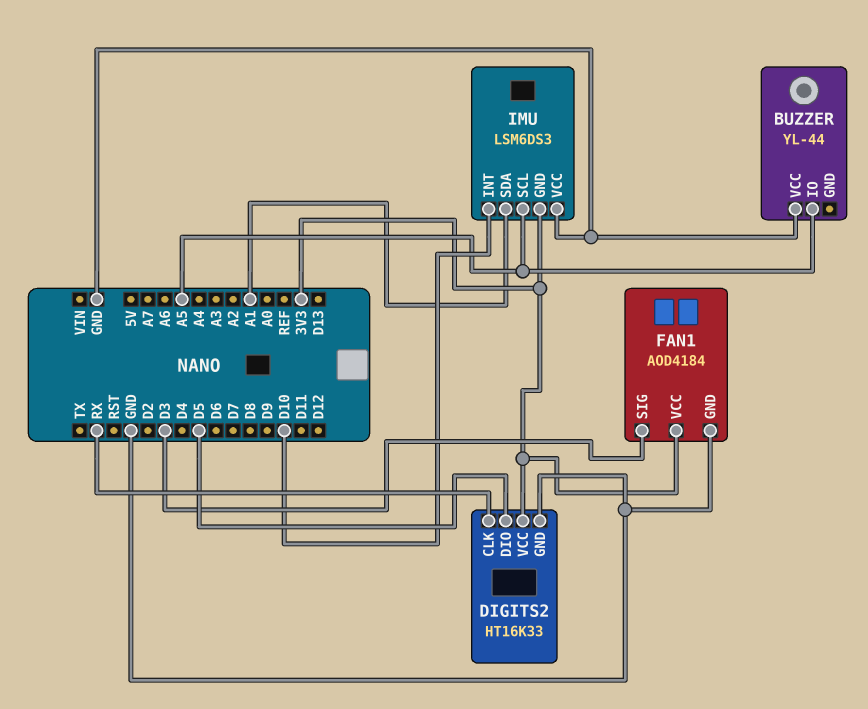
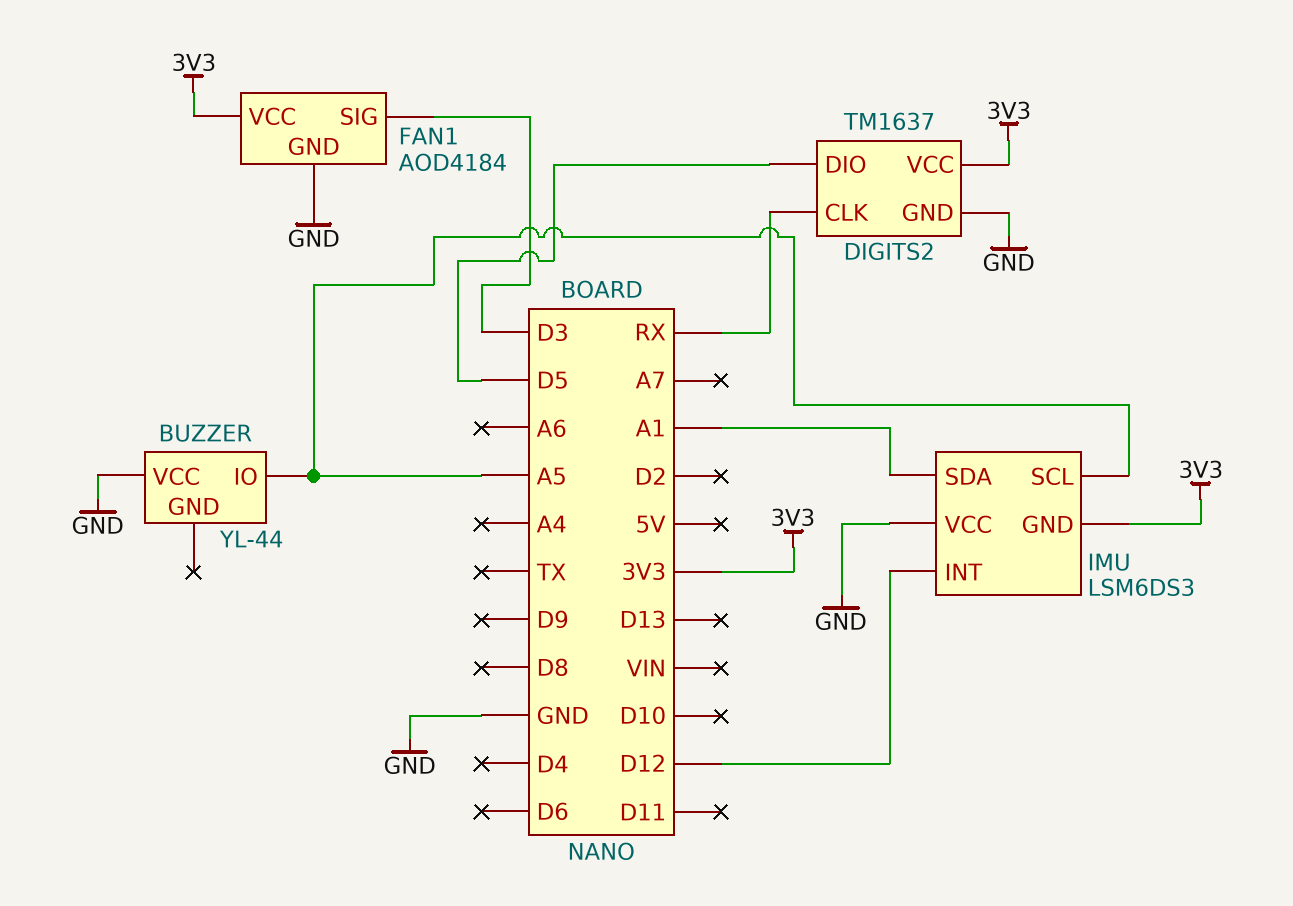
DIGITS2: HT16K33 -> TM1637
IMU pin INT: D10 -> D12

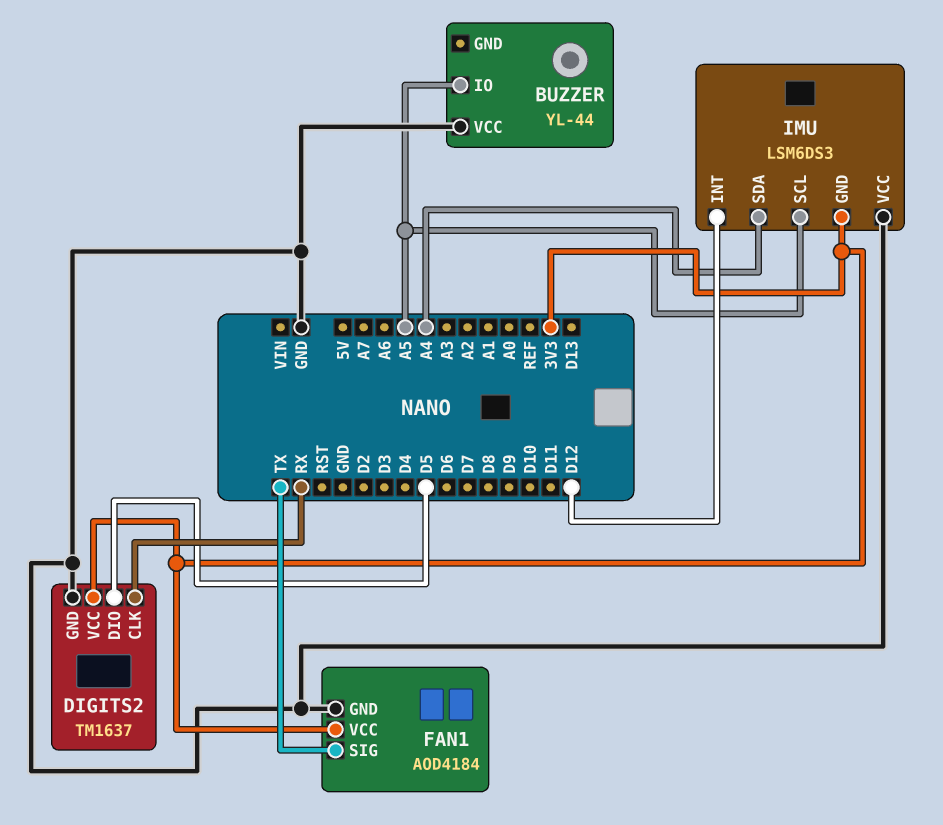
FAN1 pin SIG: D3 -> TX
IMU pin SDA: A1 -> A4

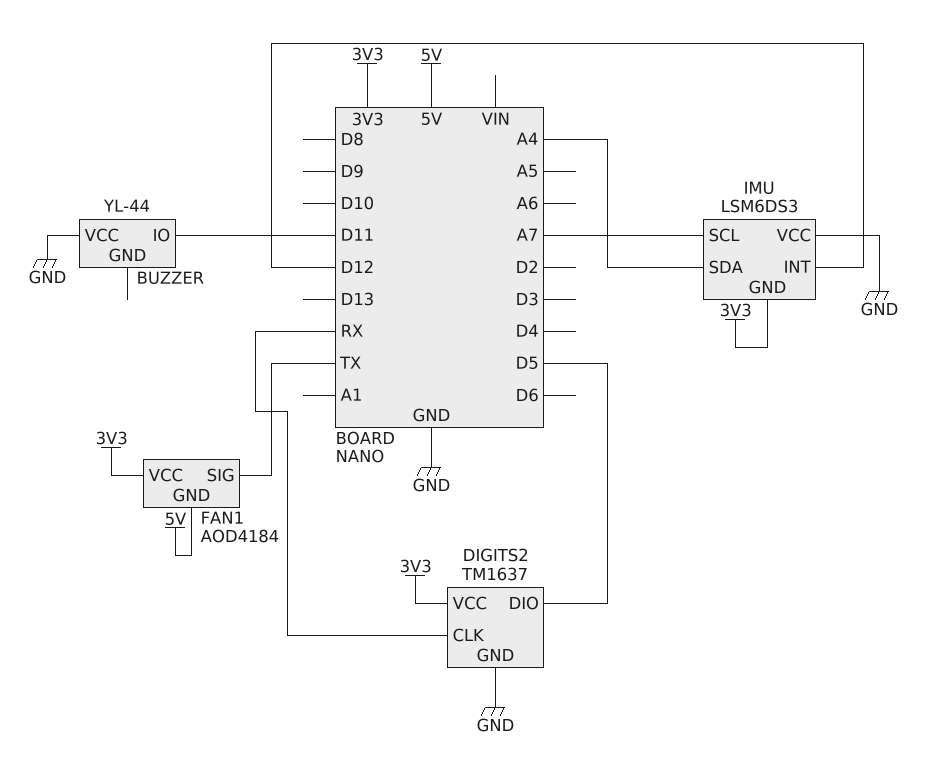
BUZZER pin IO: A5 -> D11
FAN1 pin GND: GND -> 5V
IMU pin SCL: A5 -> A7

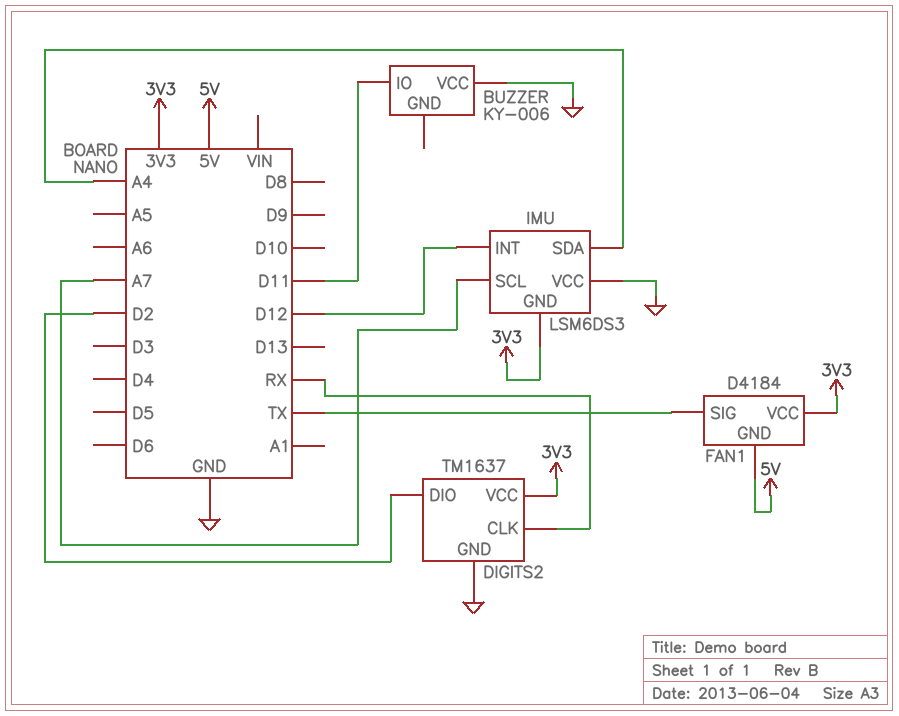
BUZZER: YL-44 -> KY-006
DIGITS2 pin DIO: D5 -> D2
FAN1: AOD4184 -> D4184

